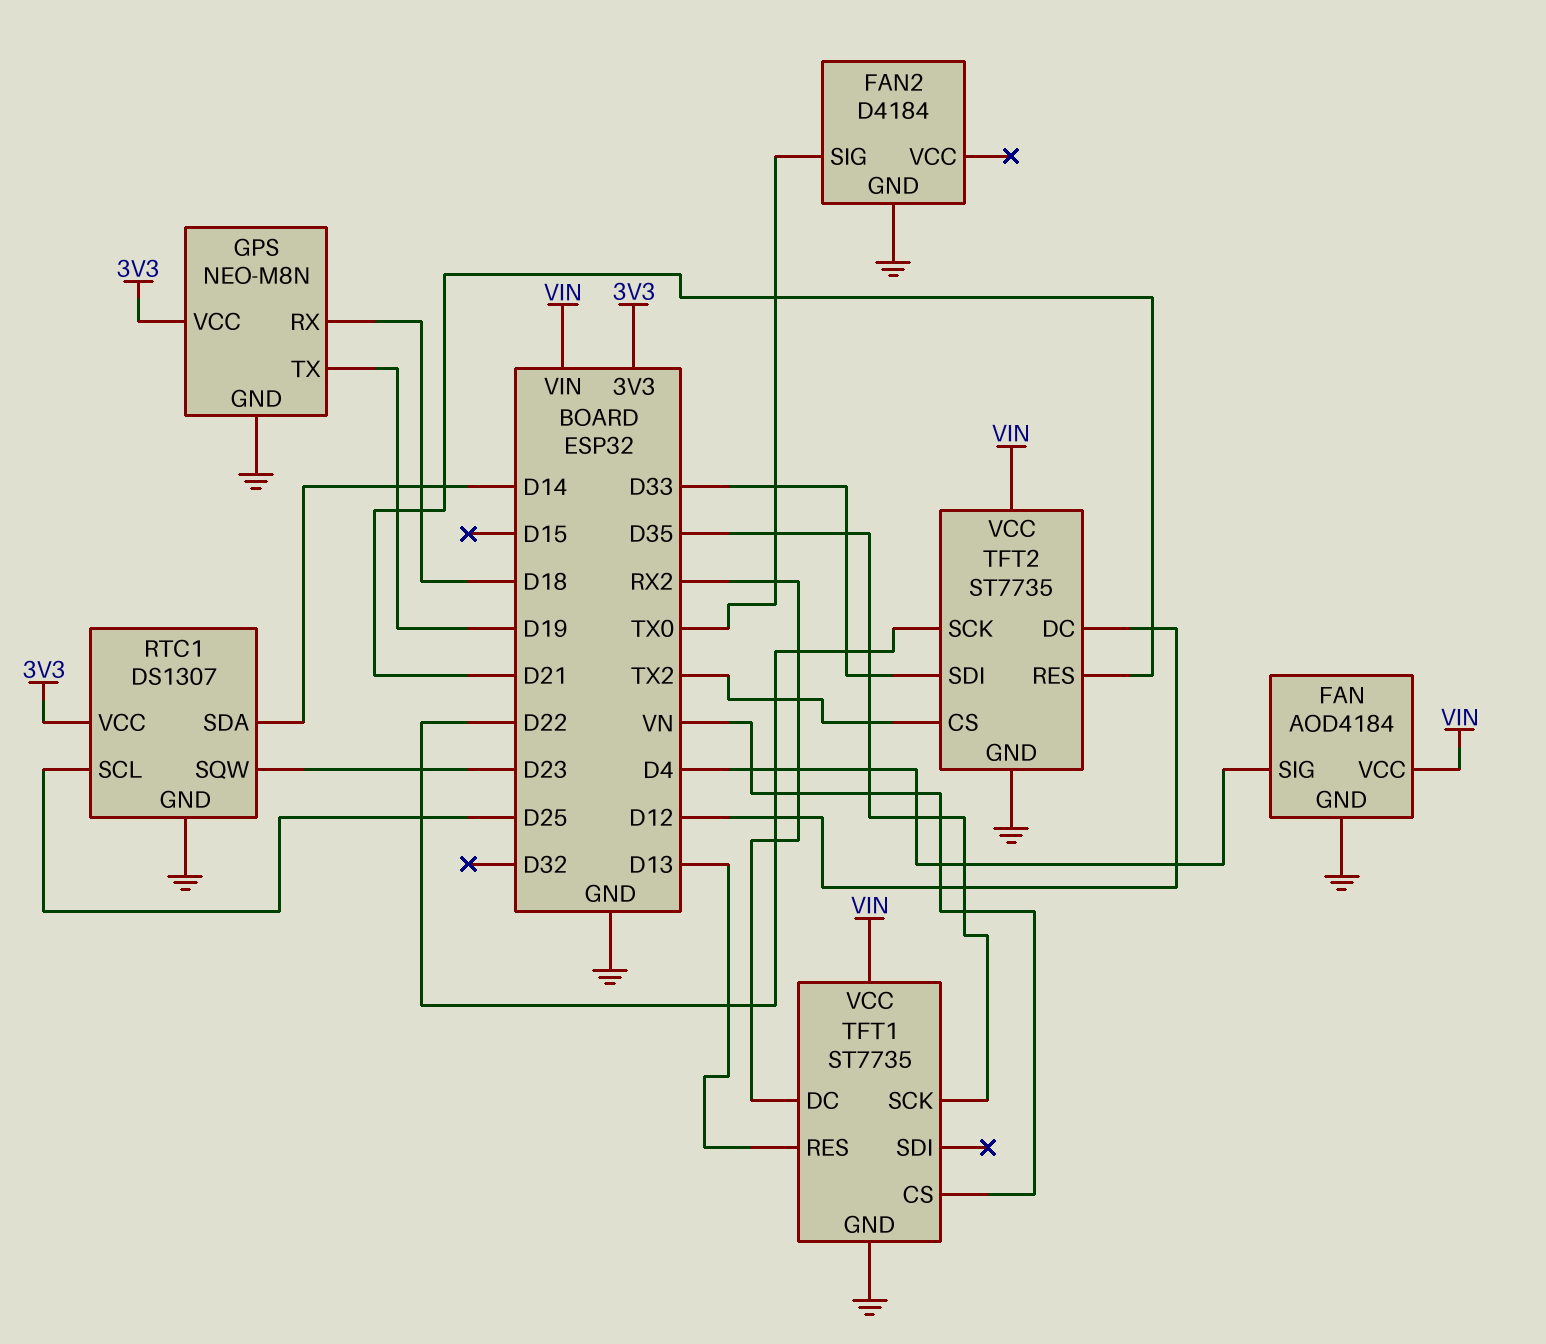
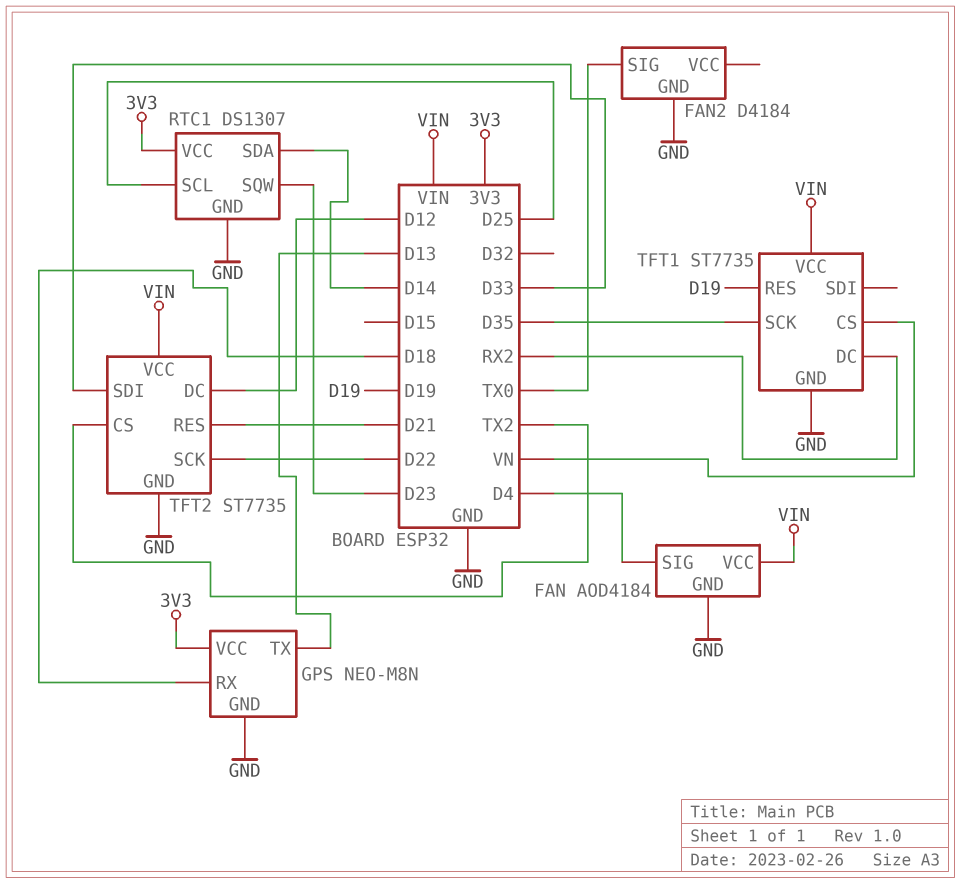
GPS pin TX: D19 -> D13
TFT1 pin RES: D13 -> D19

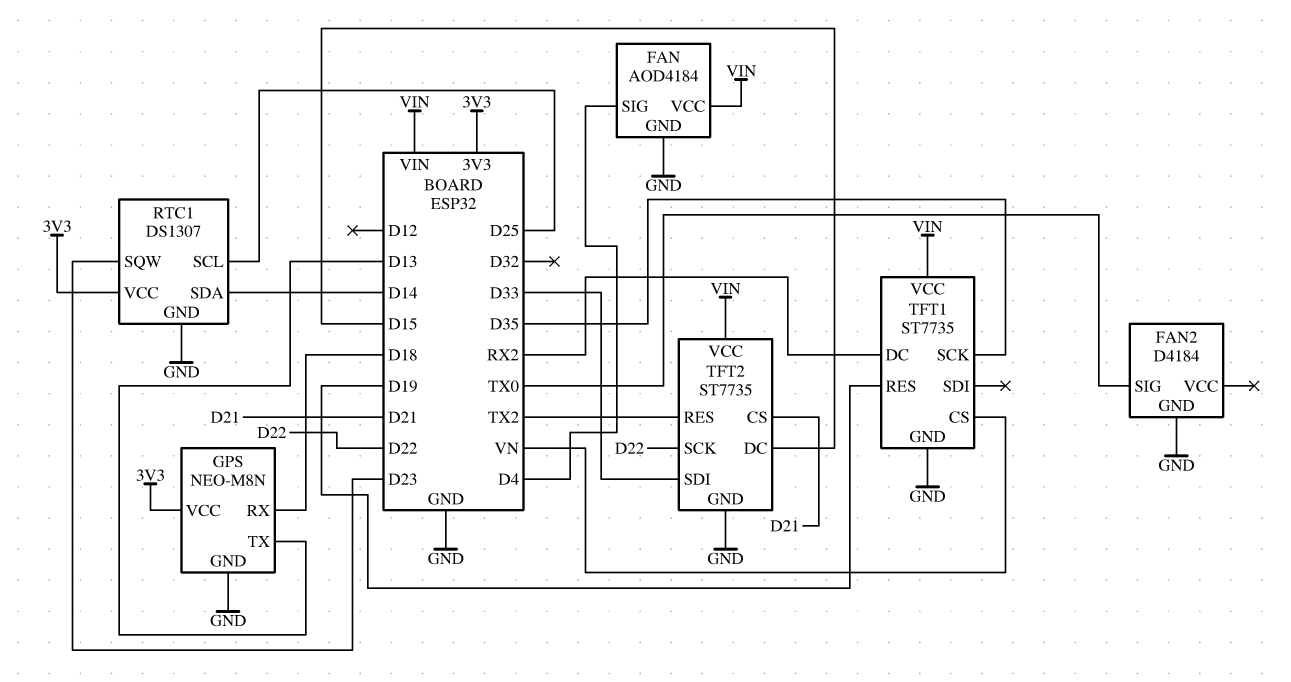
TFT2 pin CS: TX2 -> D21
TFT2 pin DC: D12 -> D15
TFT2 pin RES: D21 -> TX2

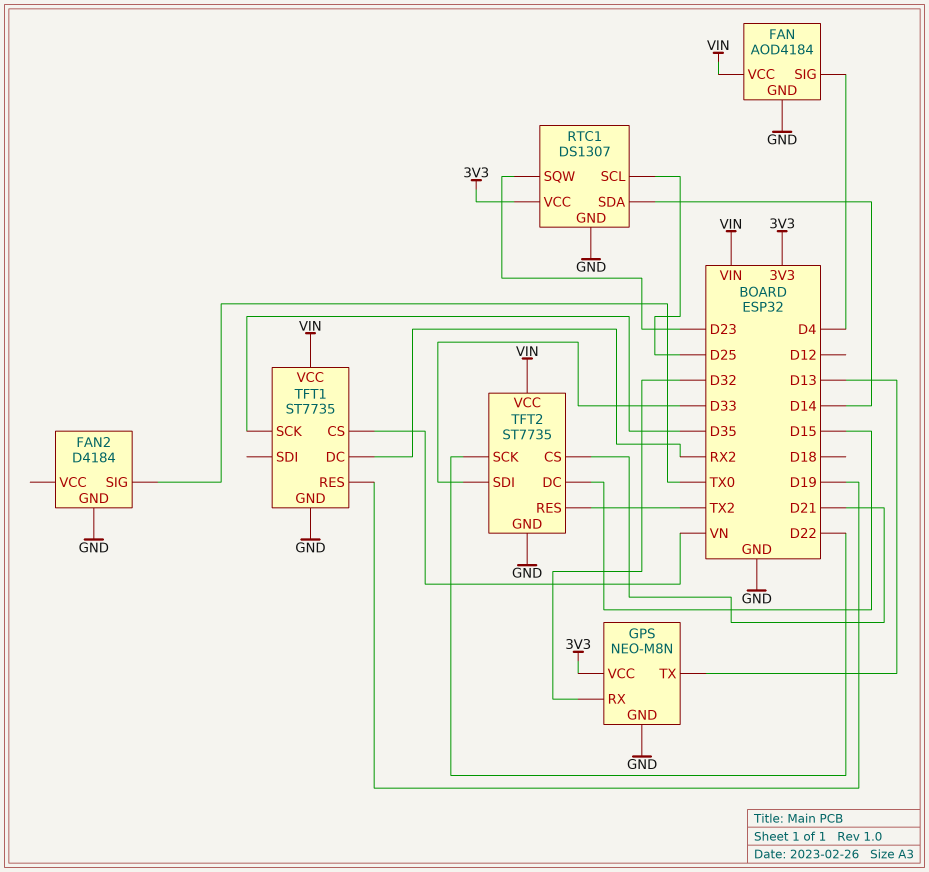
GPS pin RX: D18 -> D32

